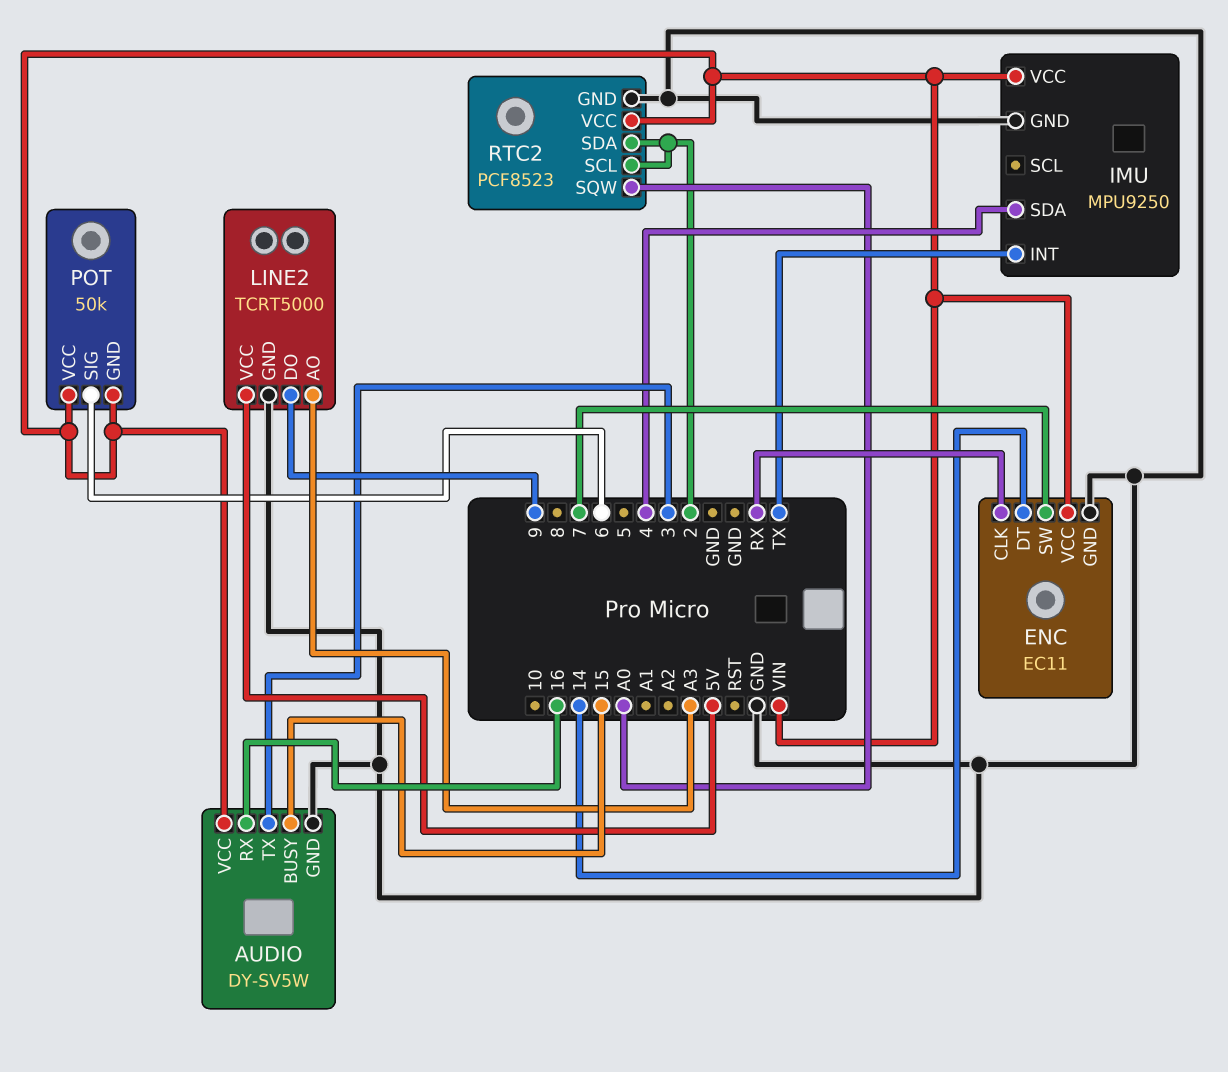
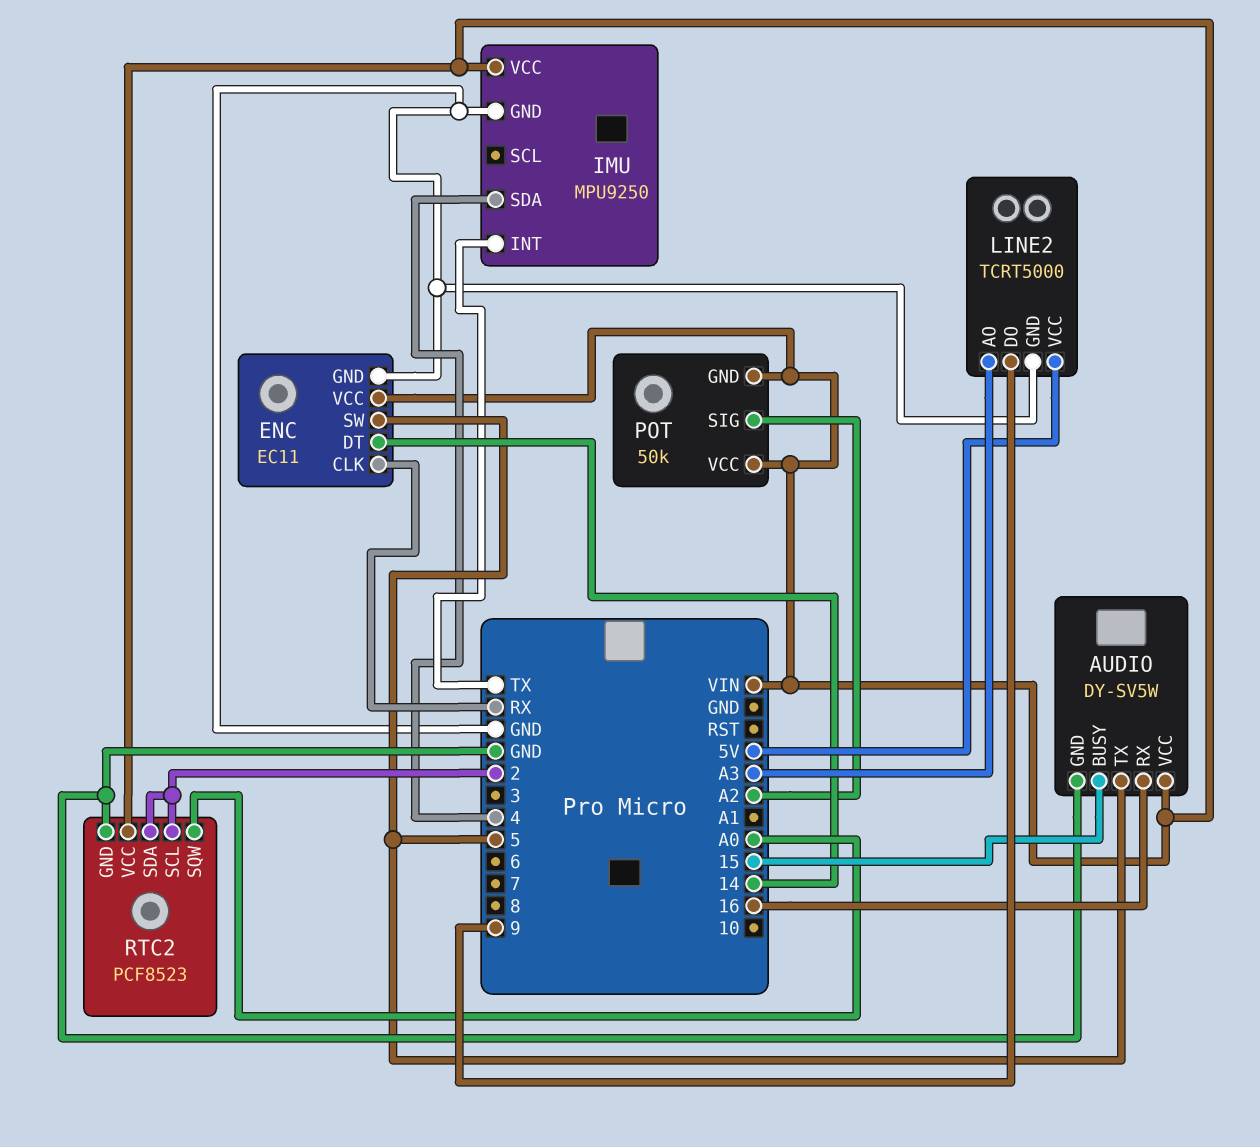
AUDIO pin TX: 3 -> 5
ENC pin SW: 7 -> 5
POT pin SIG: 6 -> A2

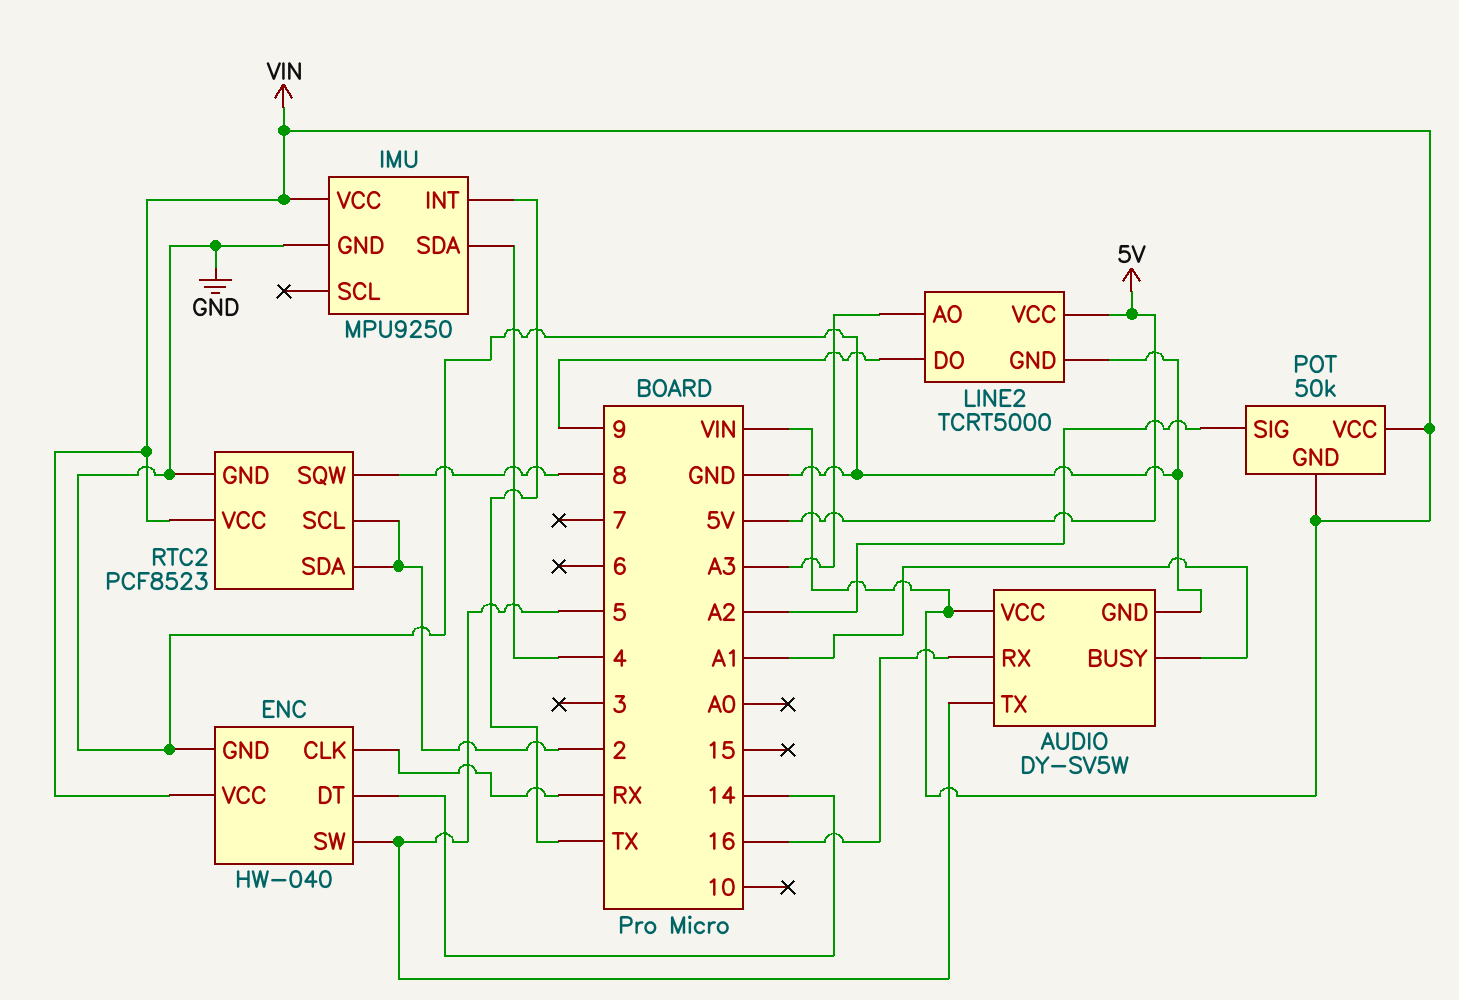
AUDIO pin BUSY: 15 -> A1
ENC: EC11 -> HW-040
RTC2 pin SQW: A0 -> 8

